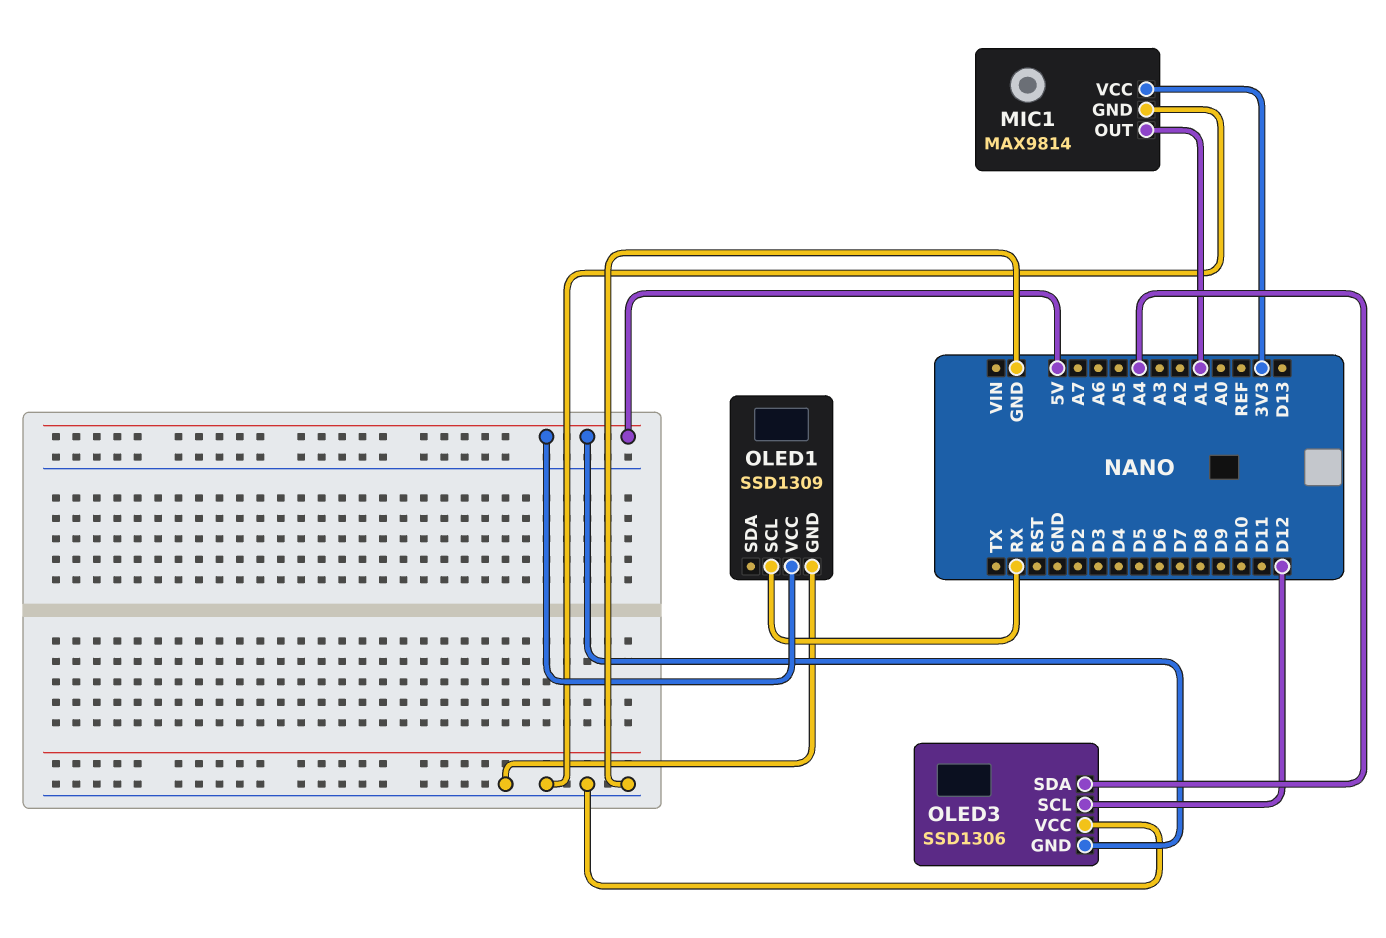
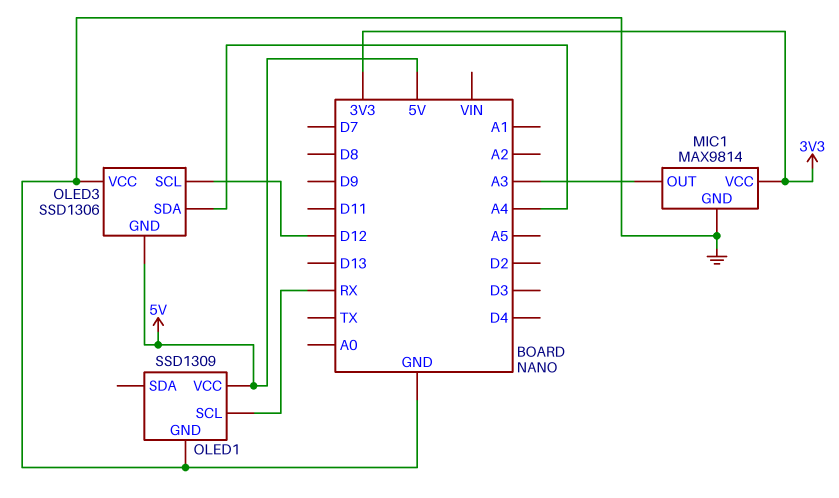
MIC1 pin OUT: A1 -> A3

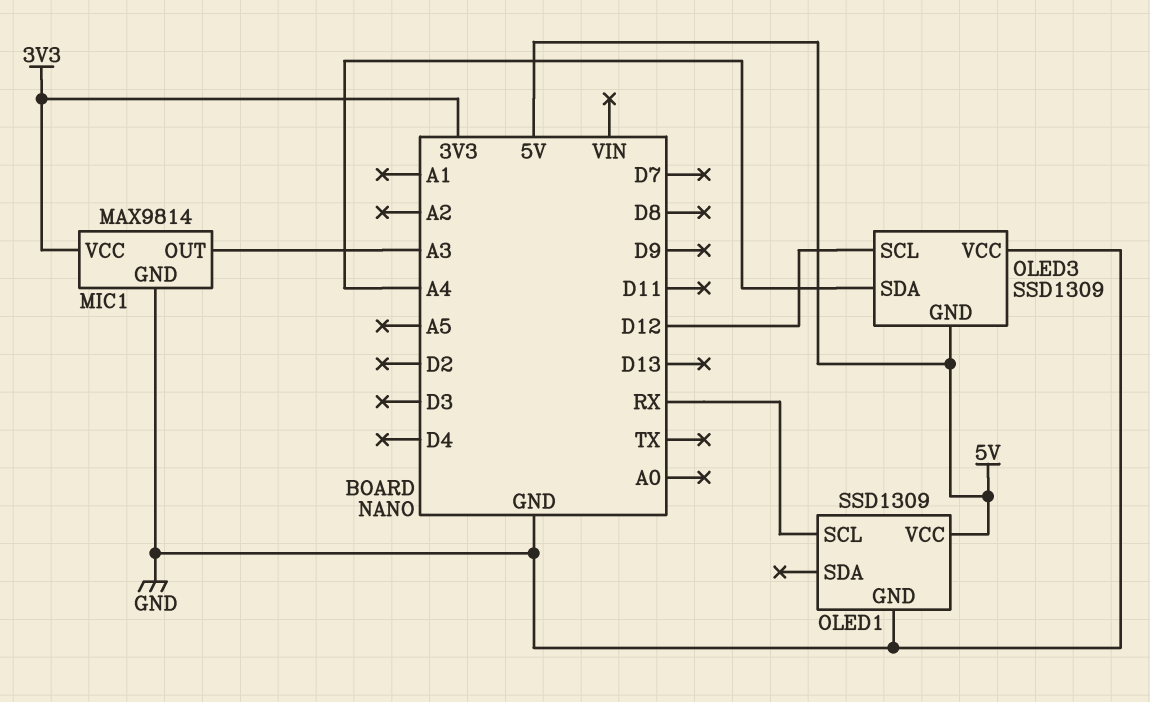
OLED3: SSD1306 -> SSD1309

